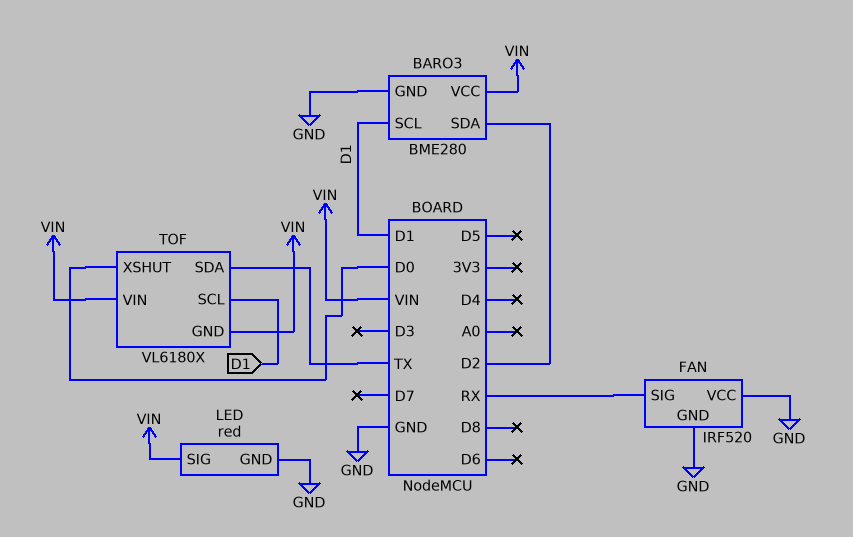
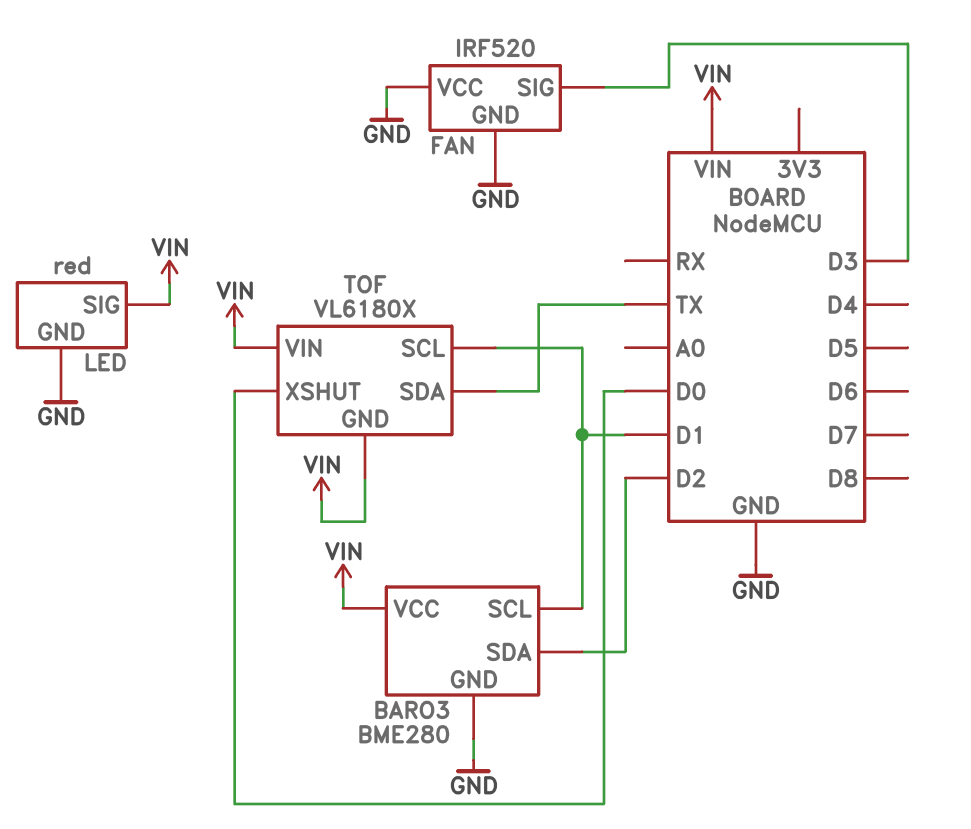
FAN pin SIG: RX -> D3

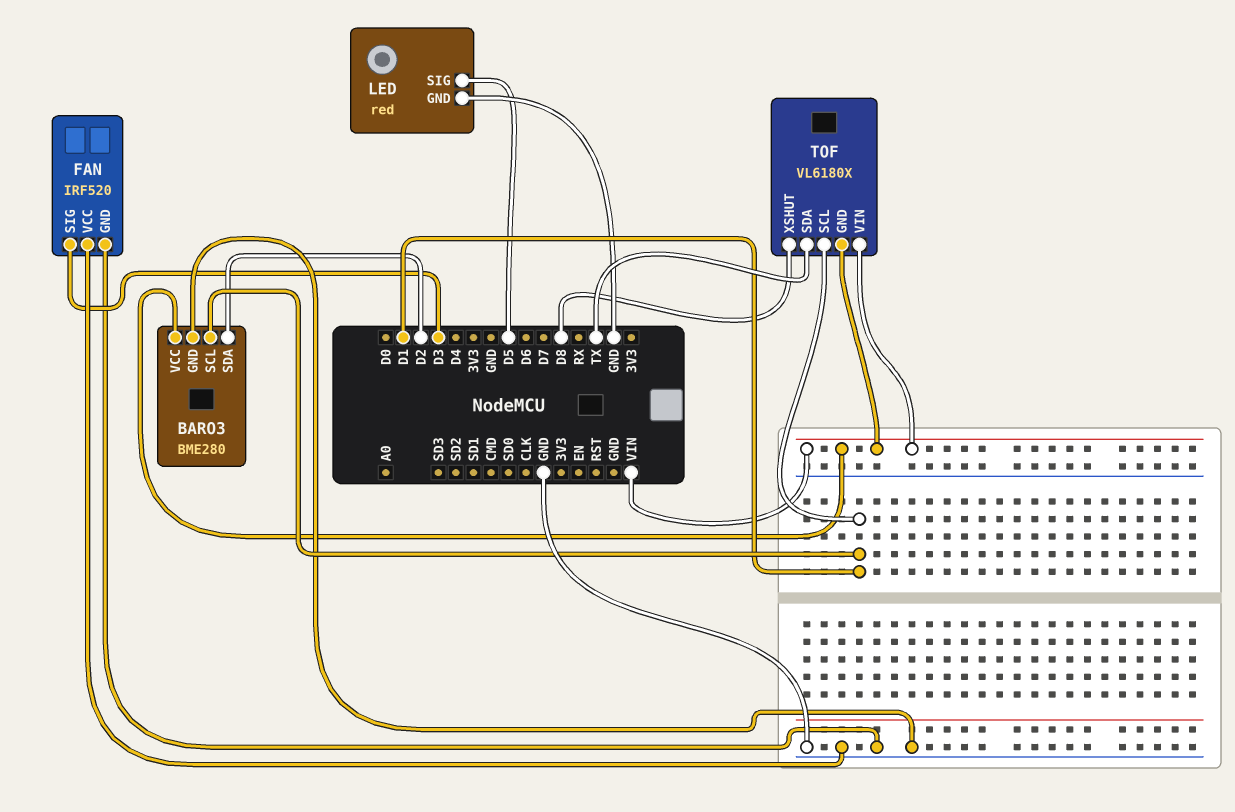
LED pin SIG: VIN -> D5
TOF pin XSHUT: D0 -> D8

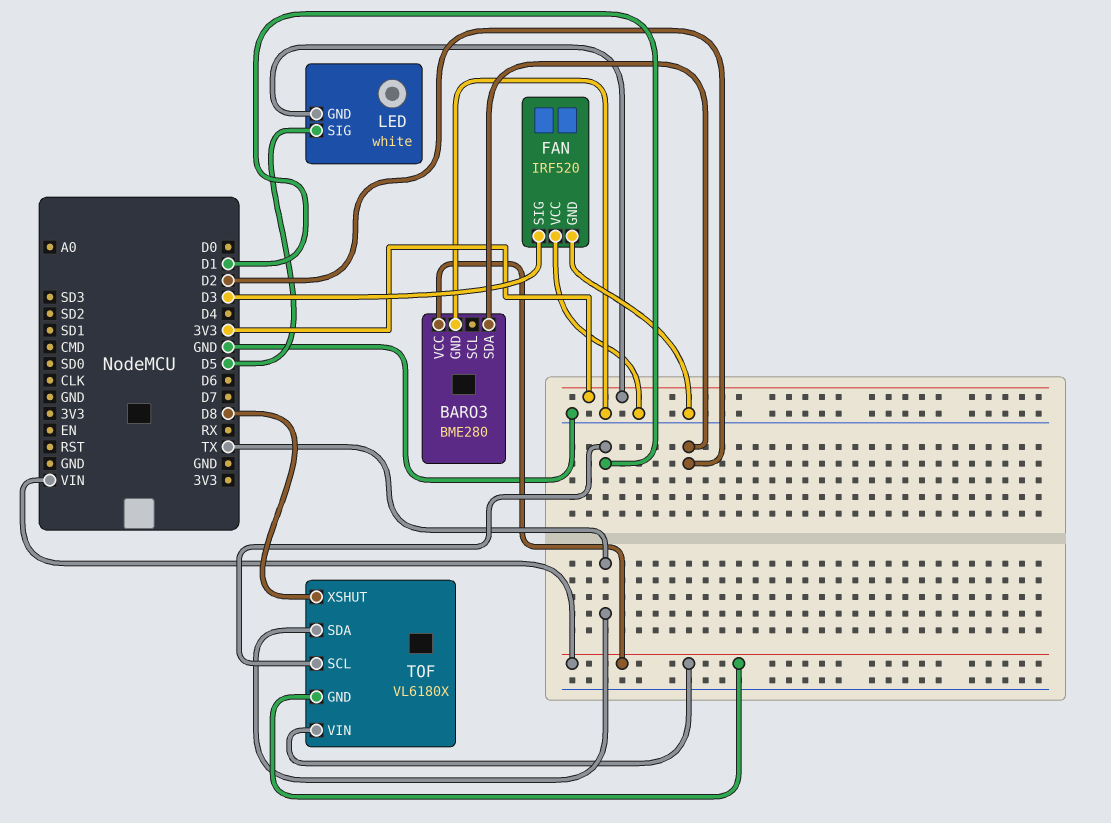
BARO3 pin SCL: D1 -> none
LED: red -> white
LED pin GND: GND -> 3V3

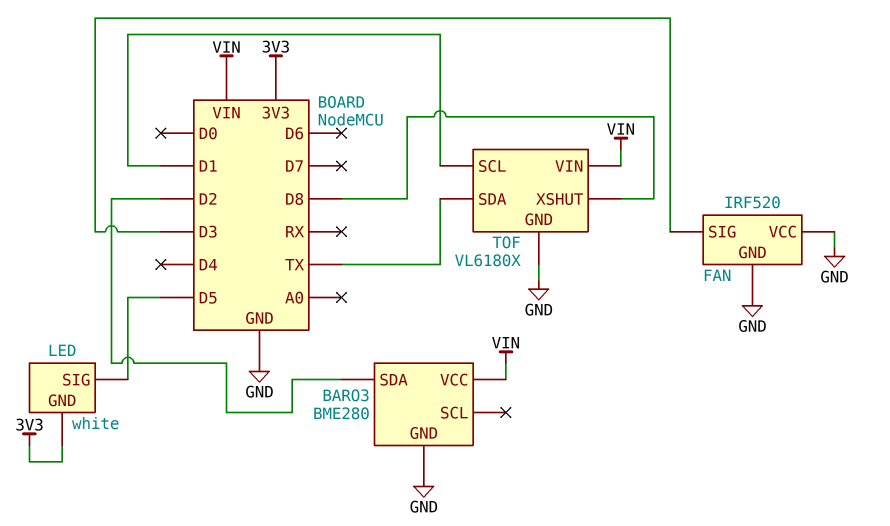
TOF pin GND: VIN -> GND

